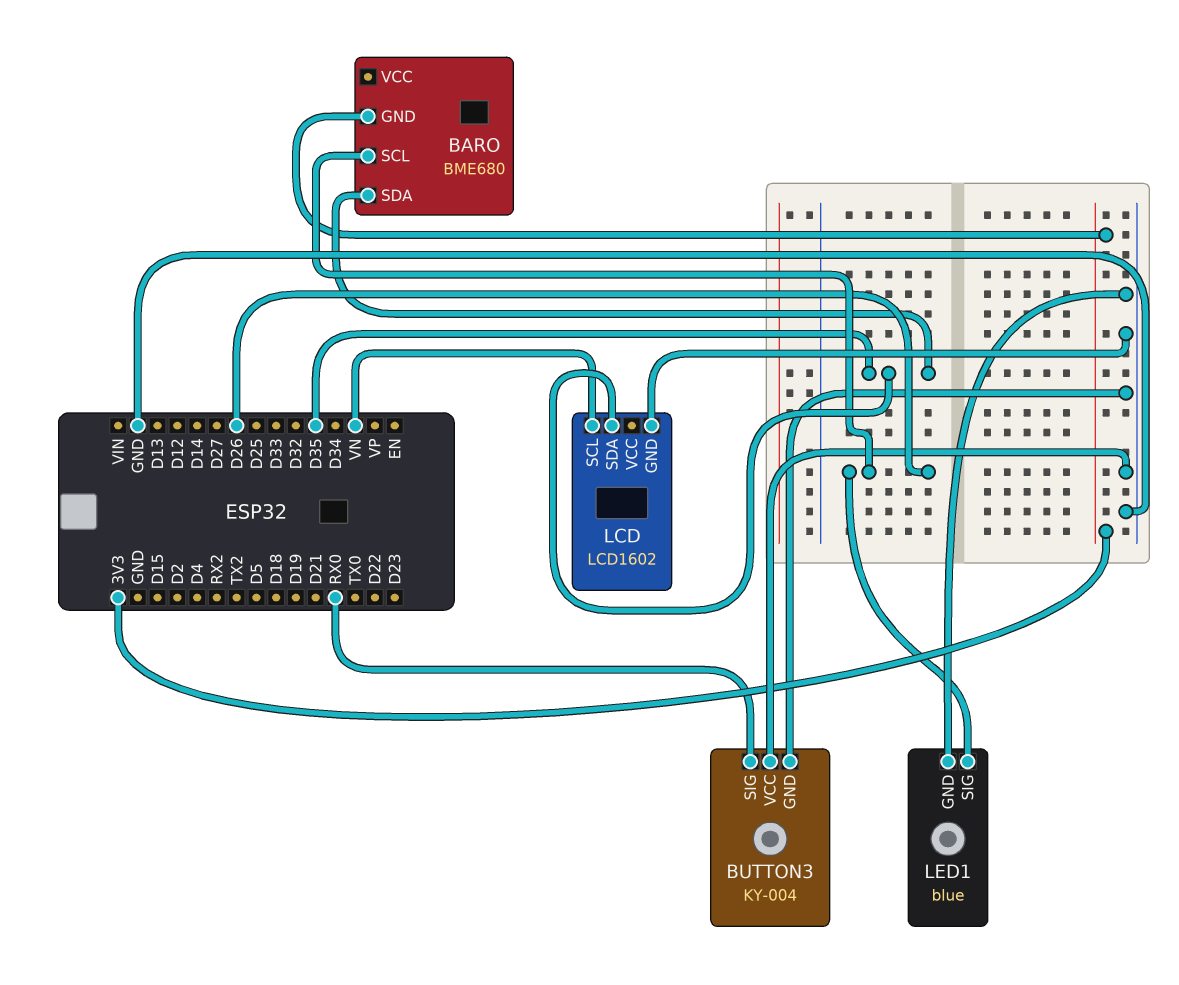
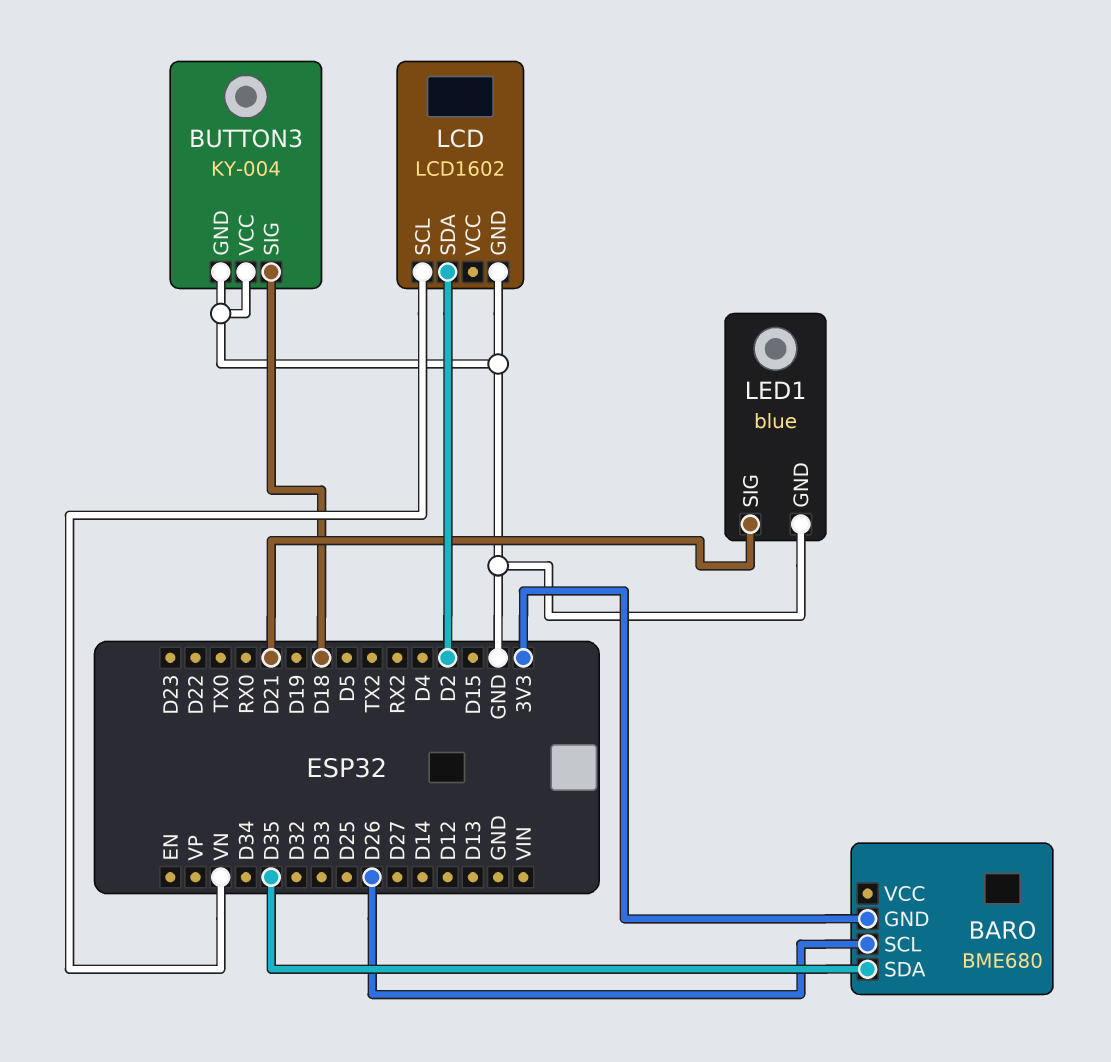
BUTTON3 pin SIG: RX0 -> D18
LCD pin SDA: D35 -> D2
LED1 pin SIG: D26 -> D21

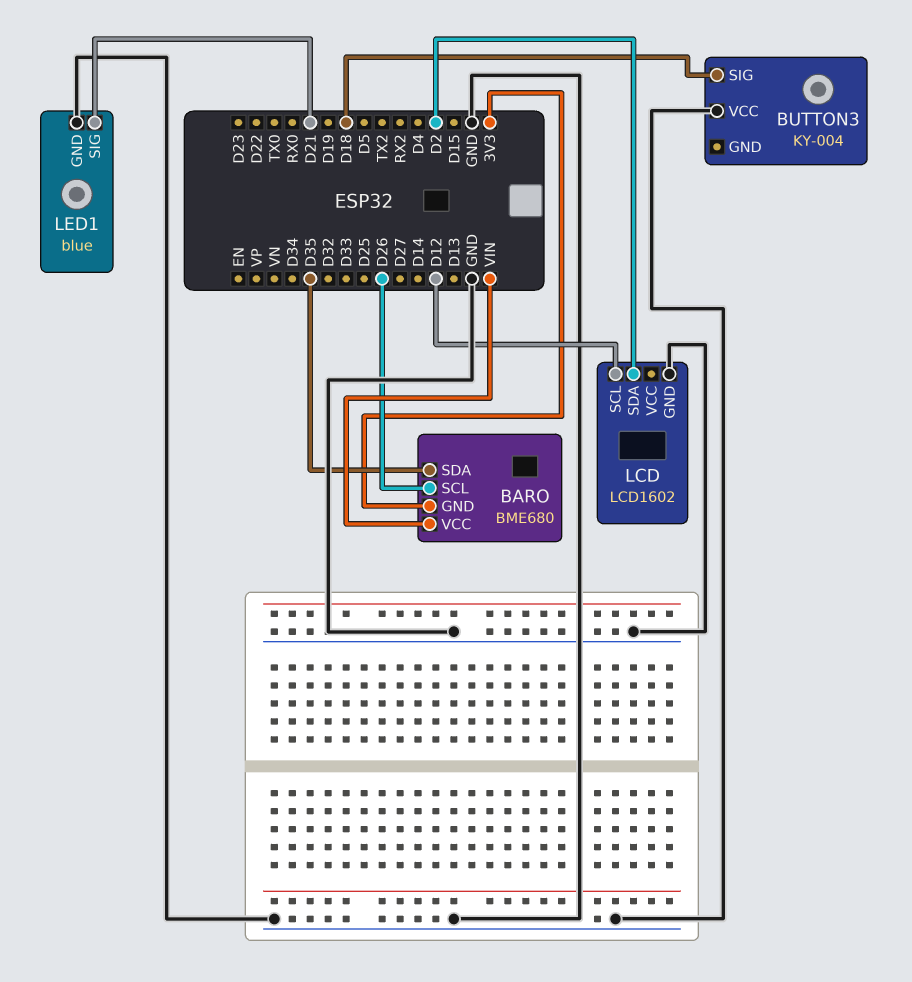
BARO pin VCC: none -> VIN
BUTTON3 pin GND: GND -> none
LCD pin SCL: VN -> D12

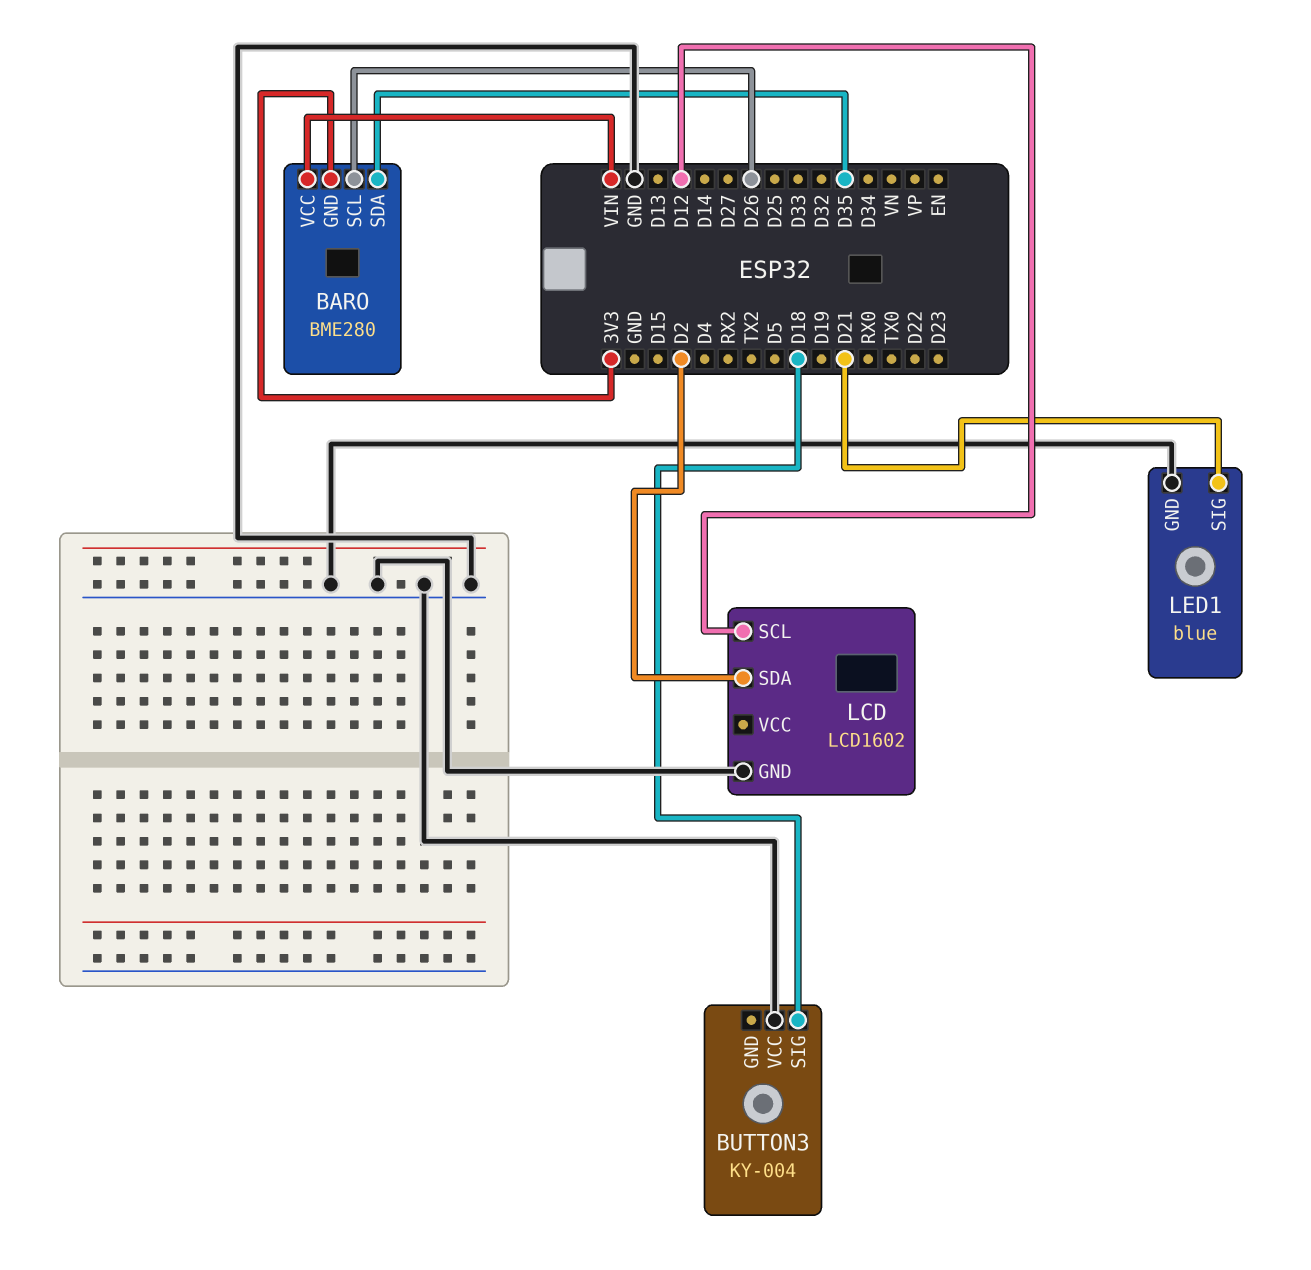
BARO: BME680 -> BME280

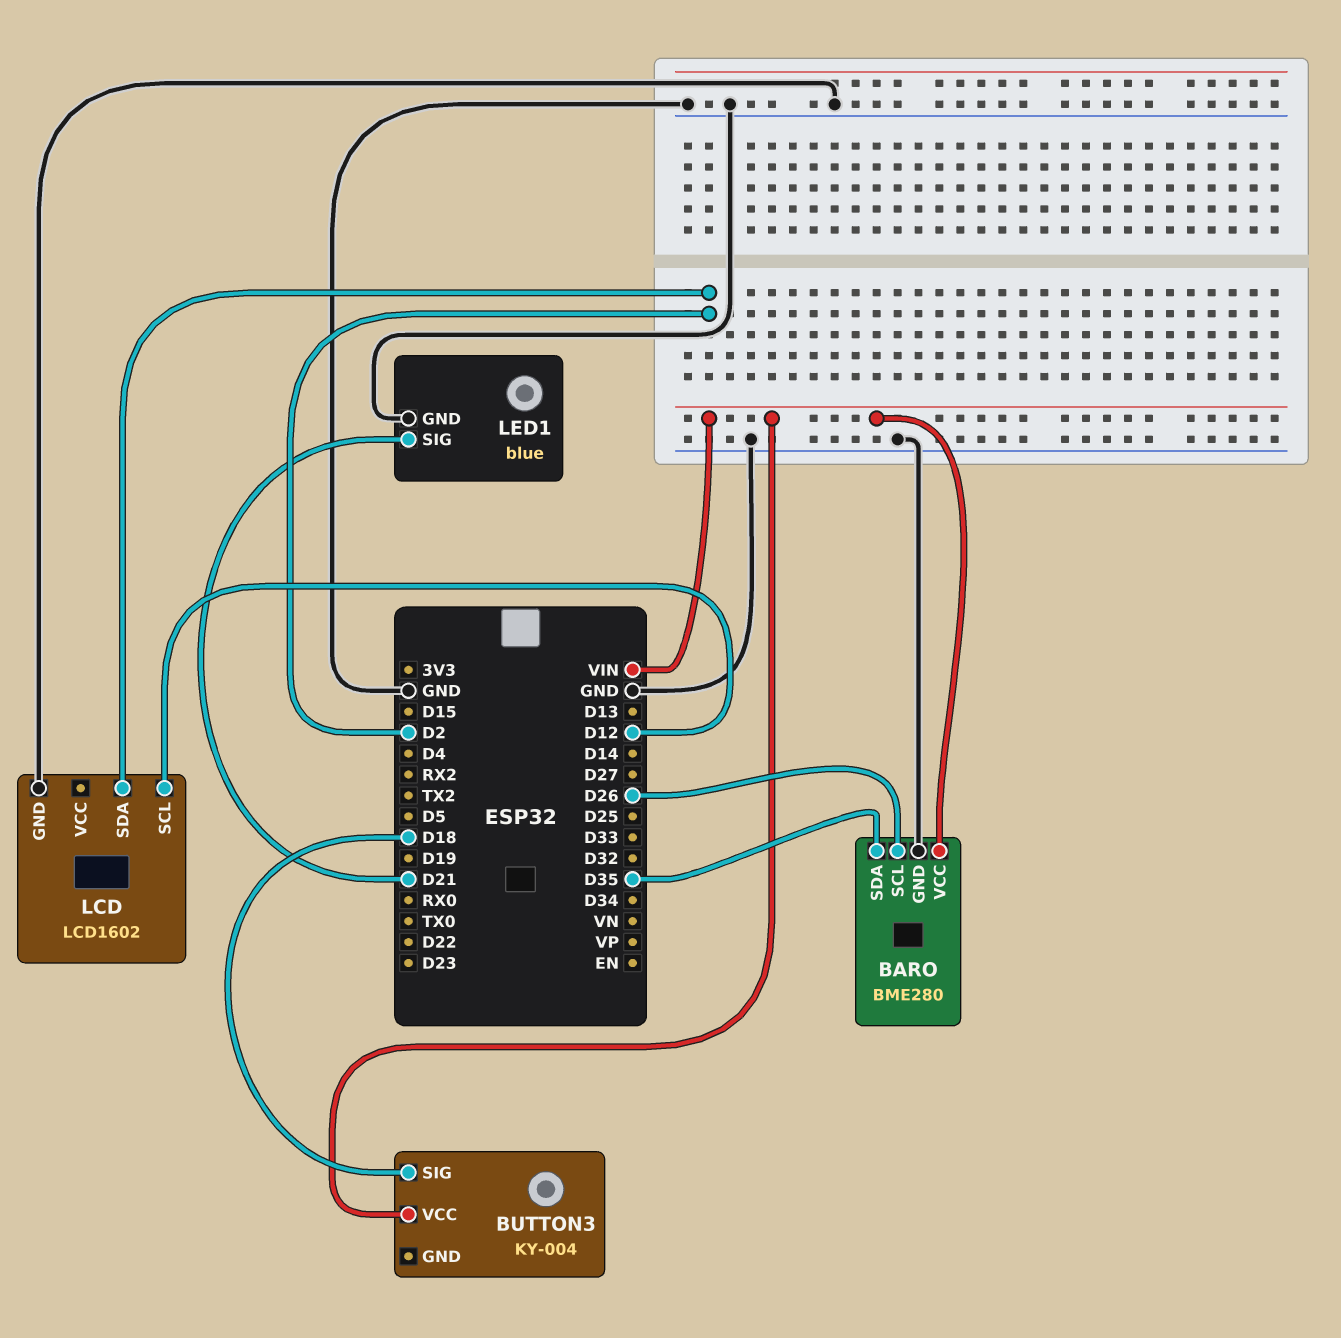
BARO pin GND: 3V3 -> GND
BUTTON3 pin VCC: GND -> VIN

